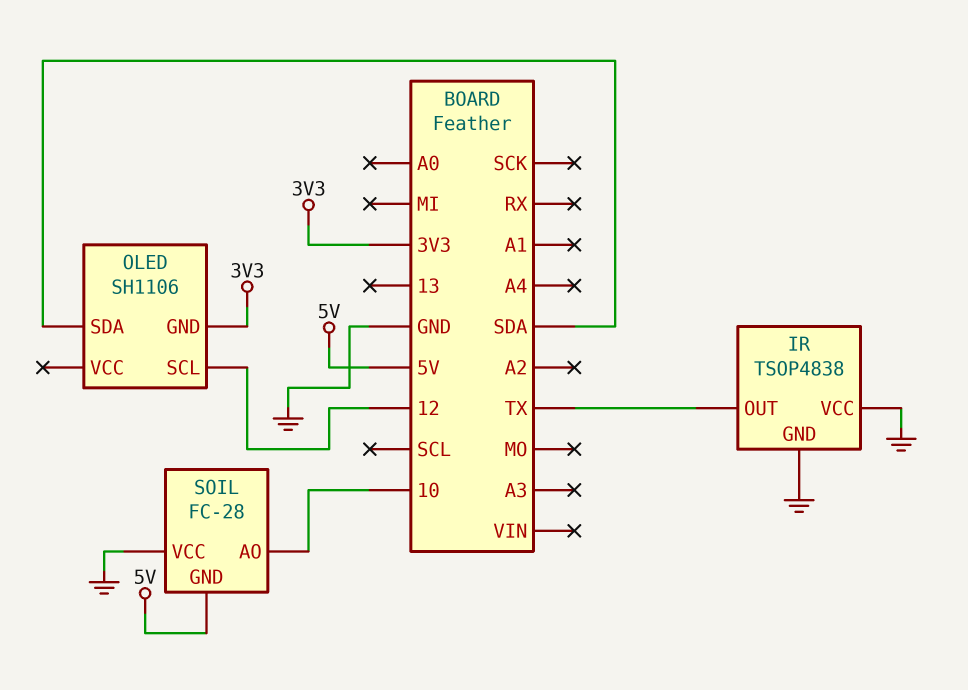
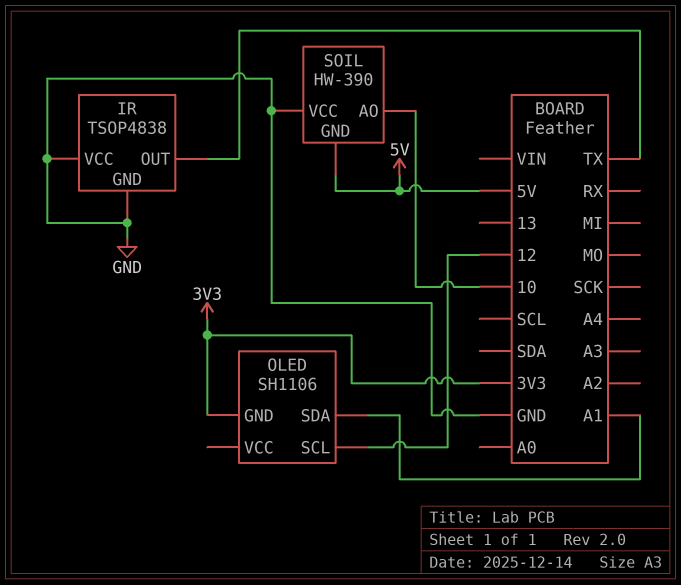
OLED pin SDA: SDA -> A1
SOIL: FC-28 -> HW-390

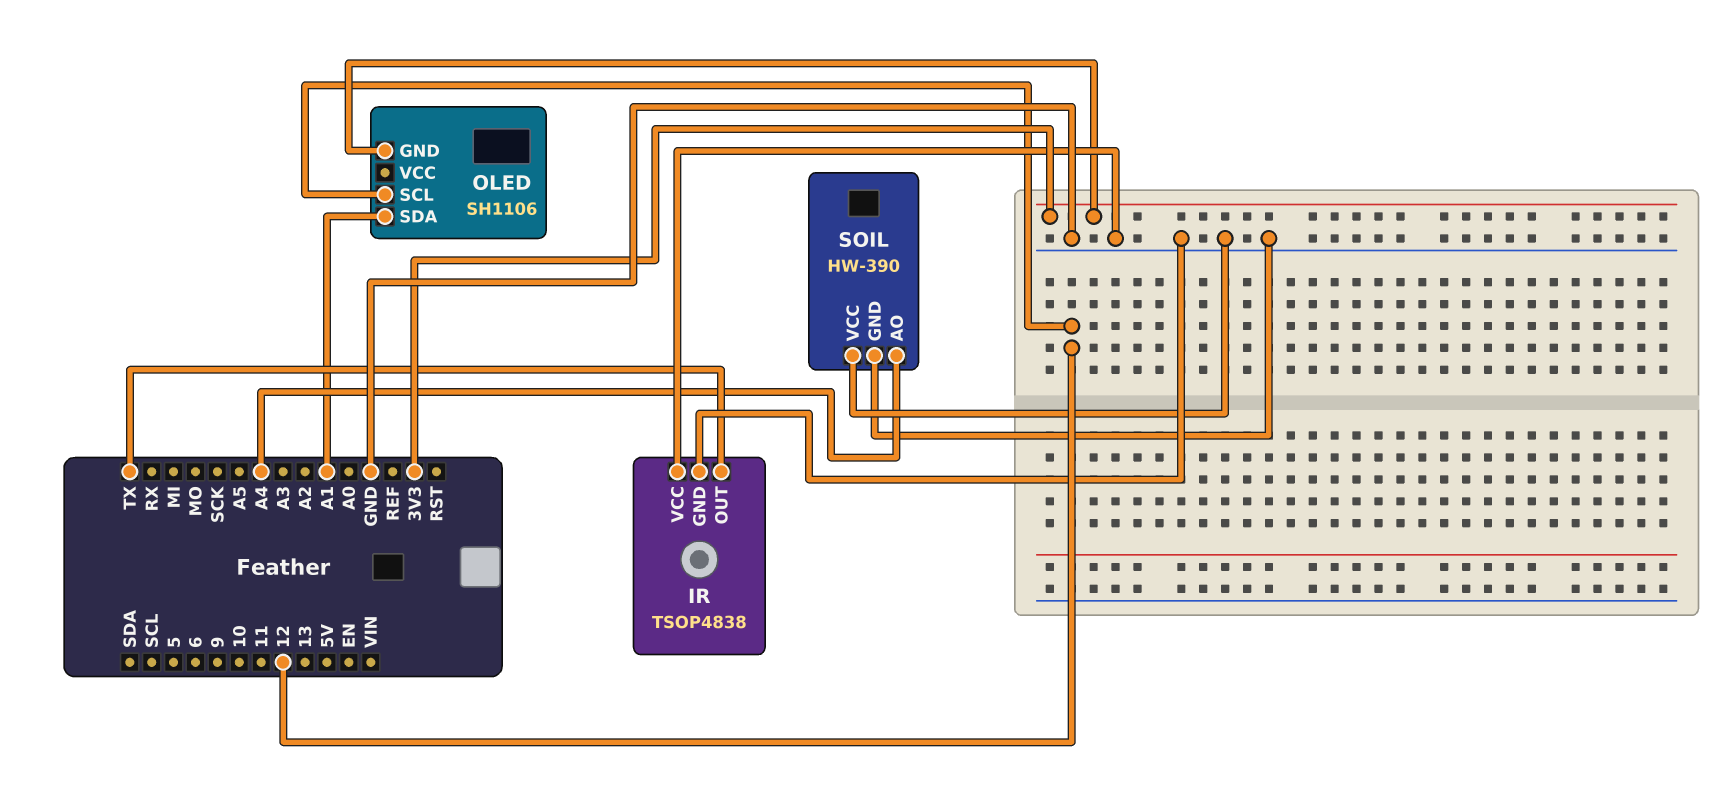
SOIL pin AO: 10 -> A4
SOIL pin GND: 5V -> GND

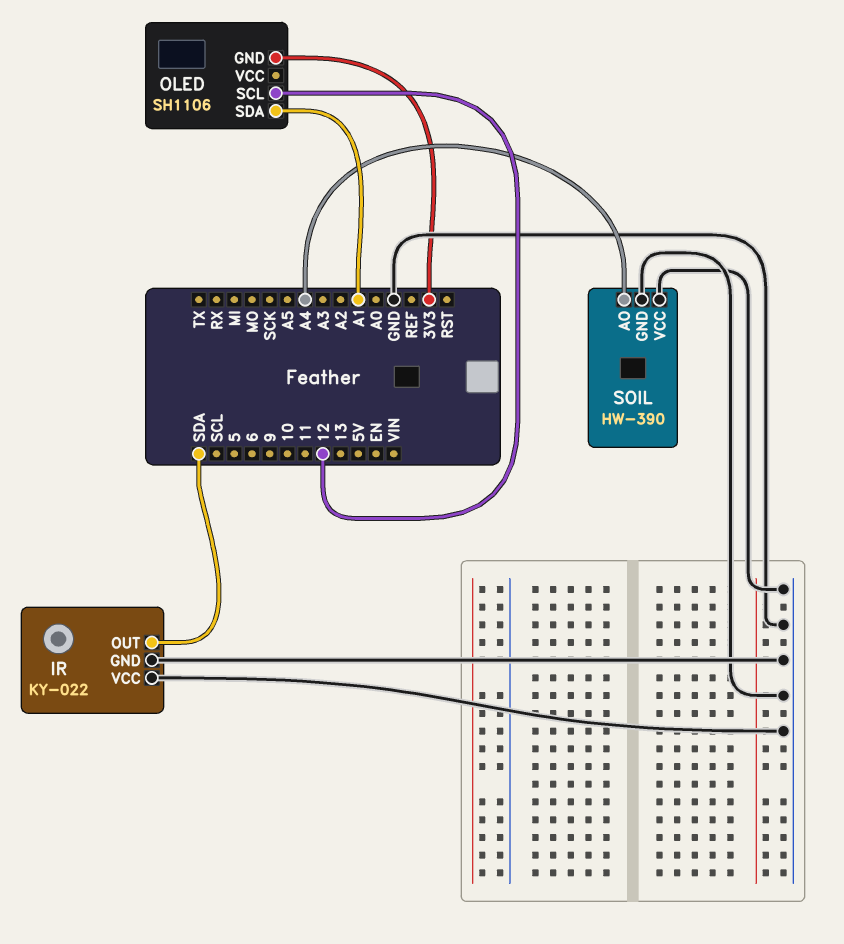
IR: TSOP4838 -> KY-022
IR pin OUT: TX -> SDA

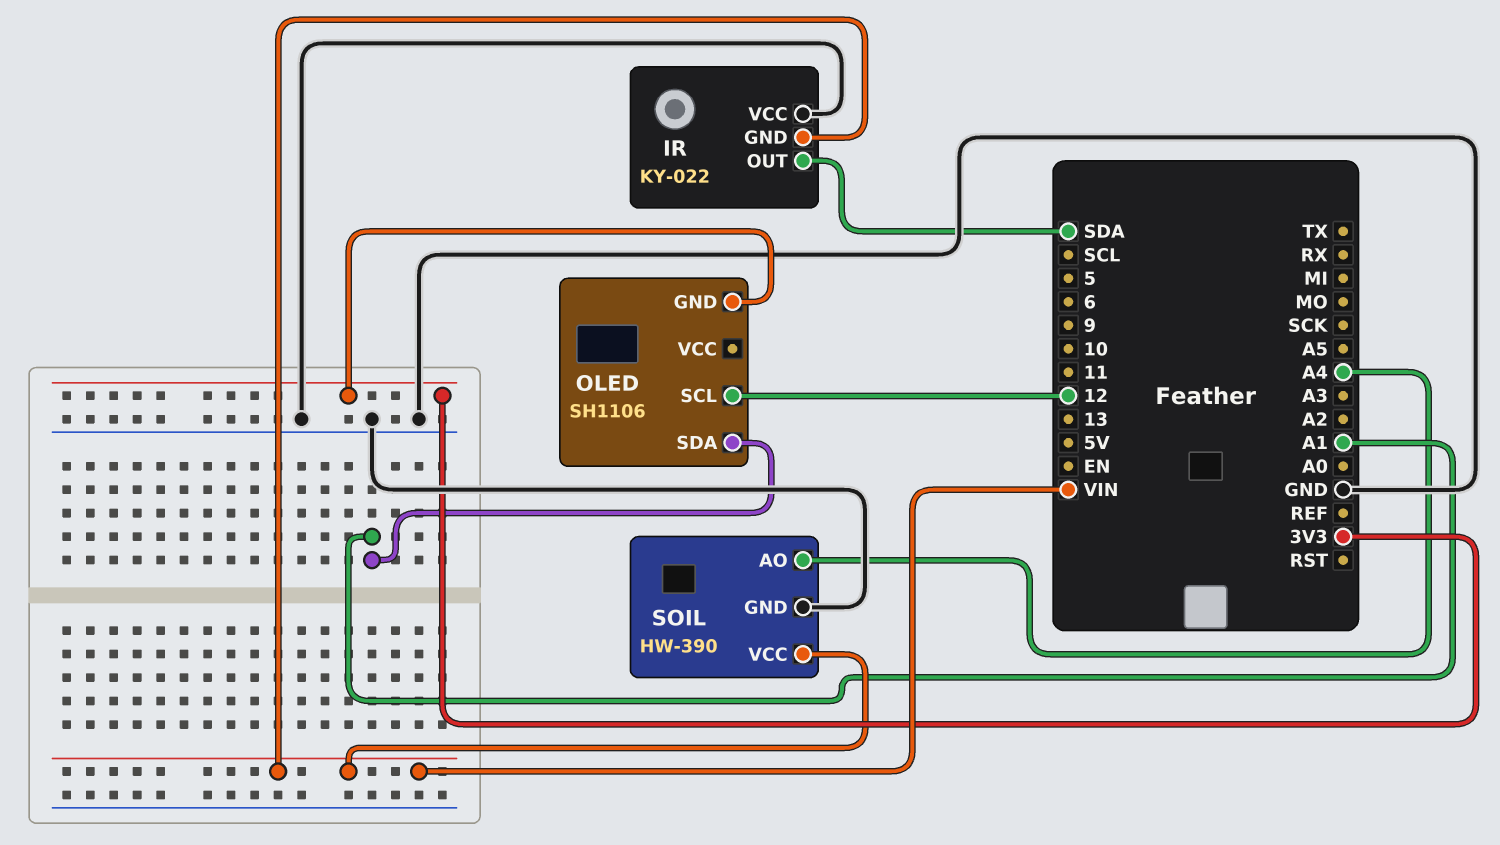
IR pin GND: GND -> VIN
SOIL pin VCC: GND -> VIN

